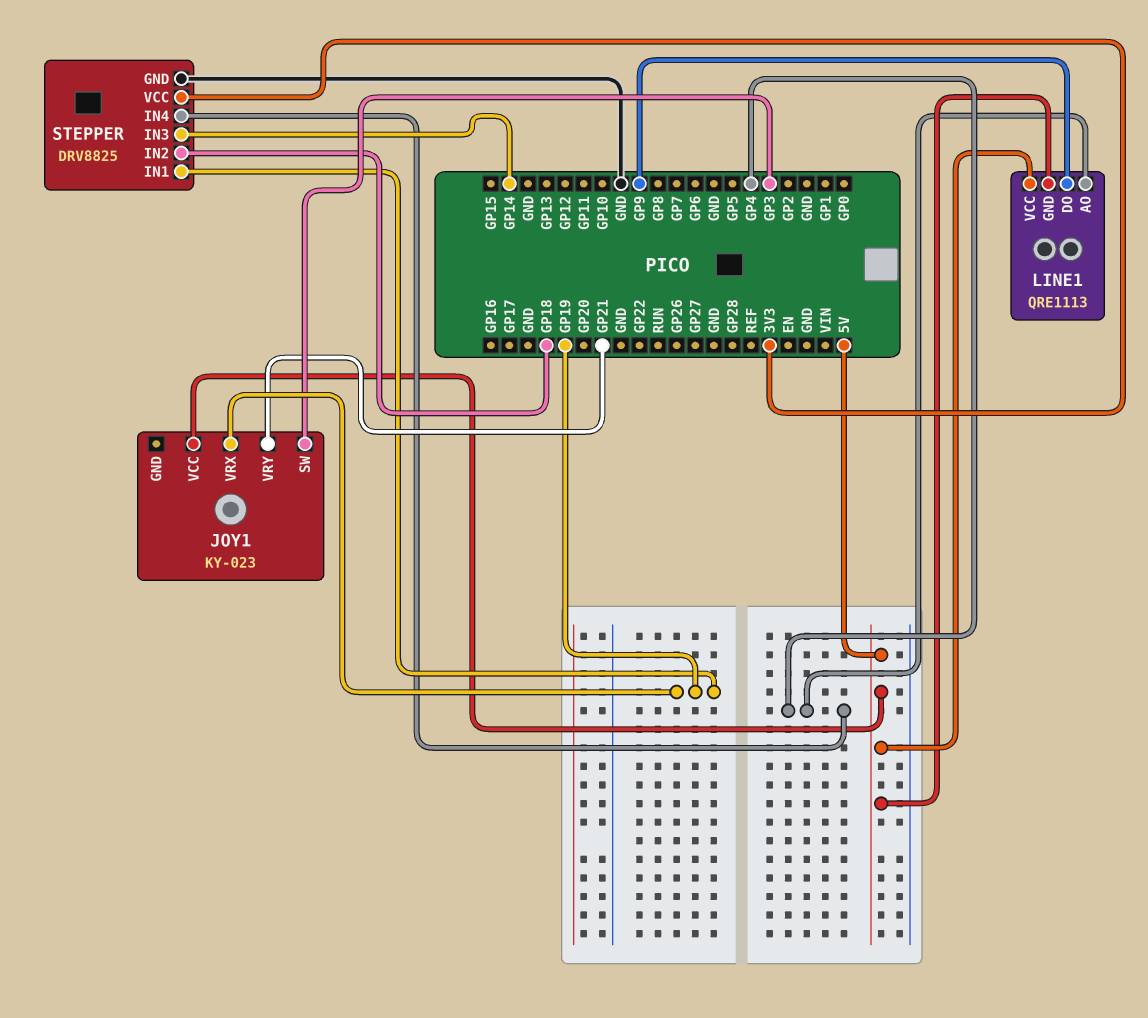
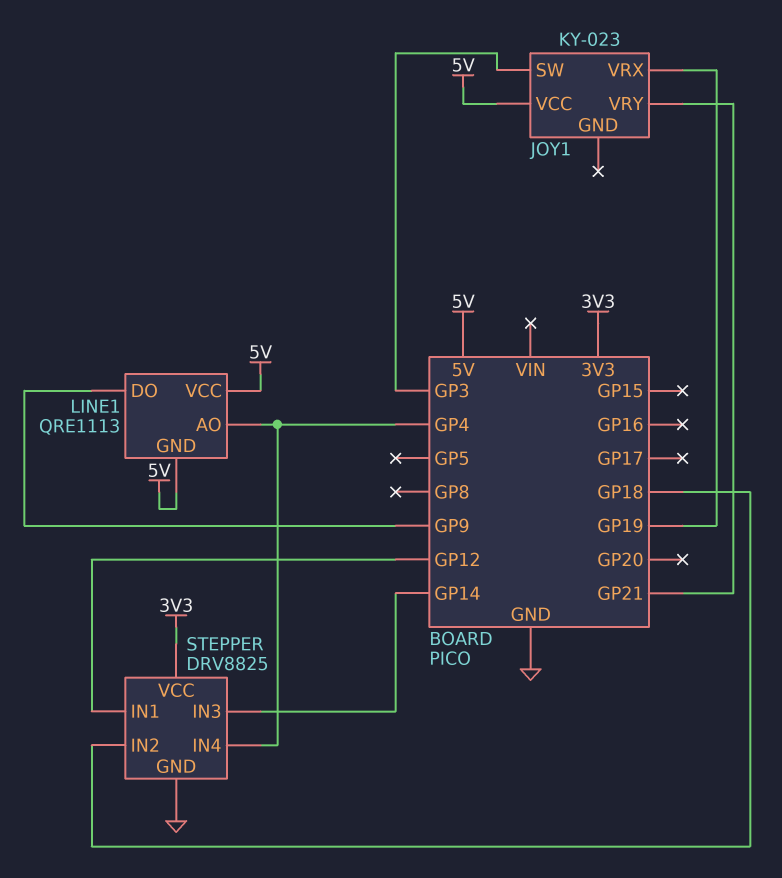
STEPPER pin IN1: GP19 -> GP12

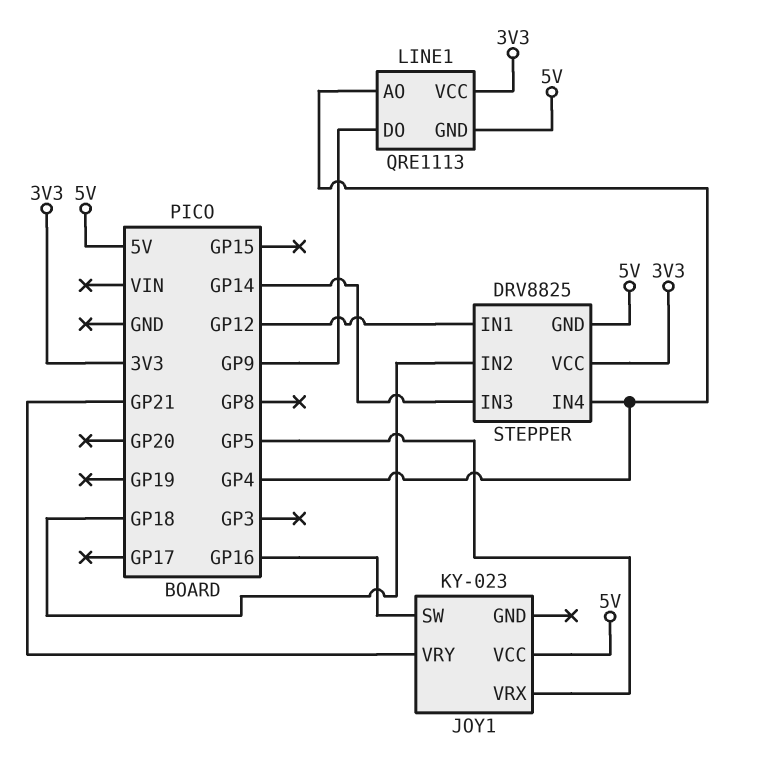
JOY1 pin SW: GP3 -> GP16
JOY1 pin VRX: GP19 -> GP5
LINE1 pin VCC: 5V -> 3V3
STEPPER pin GND: GND -> 5V

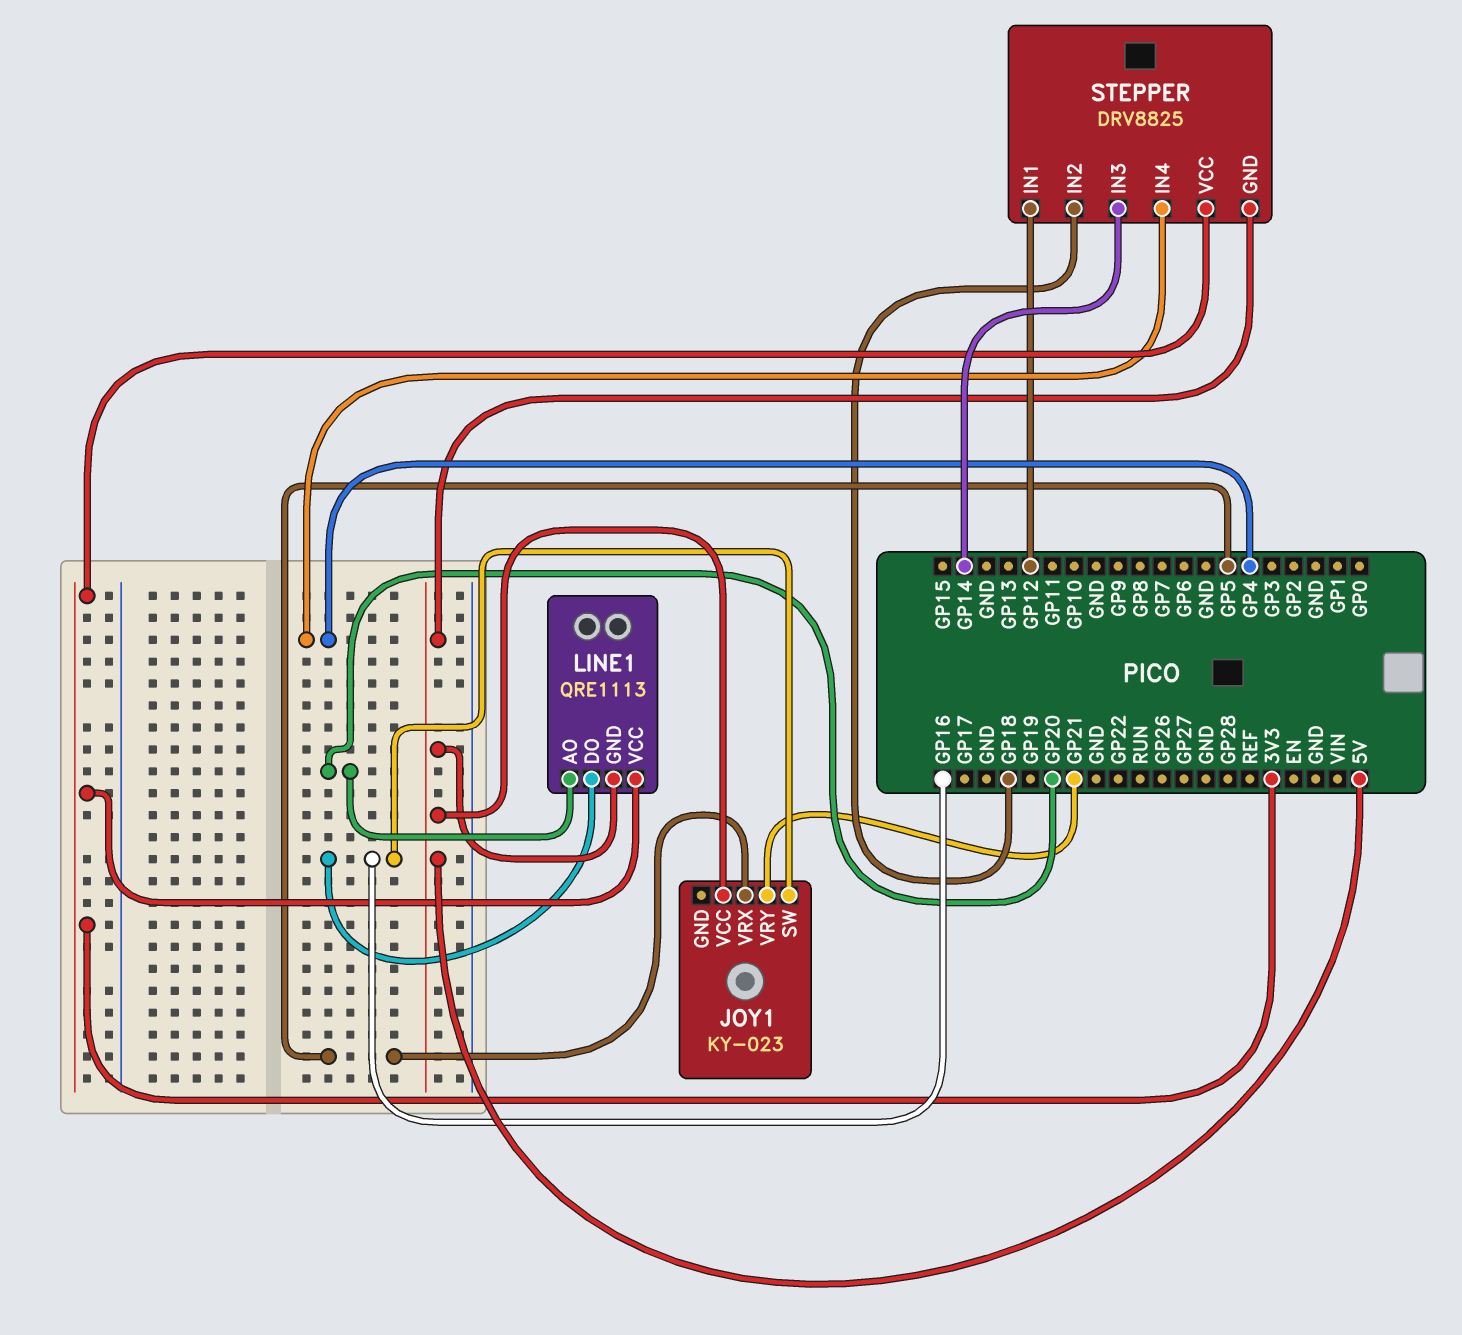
LINE1 pin AO: GP4 -> GP20
LINE1 pin DO: GP9 -> GP16

